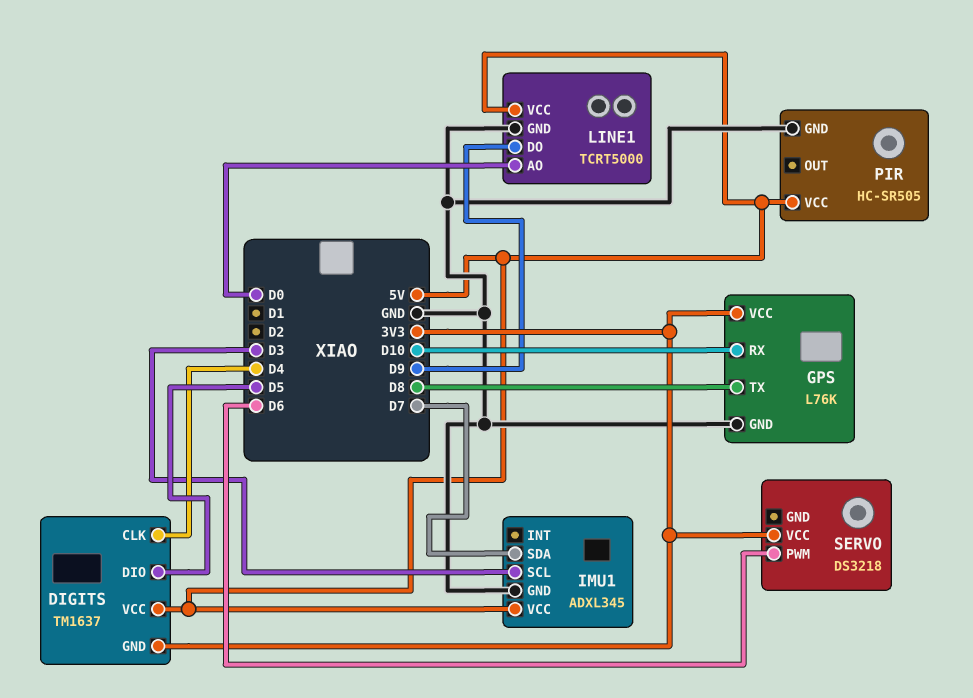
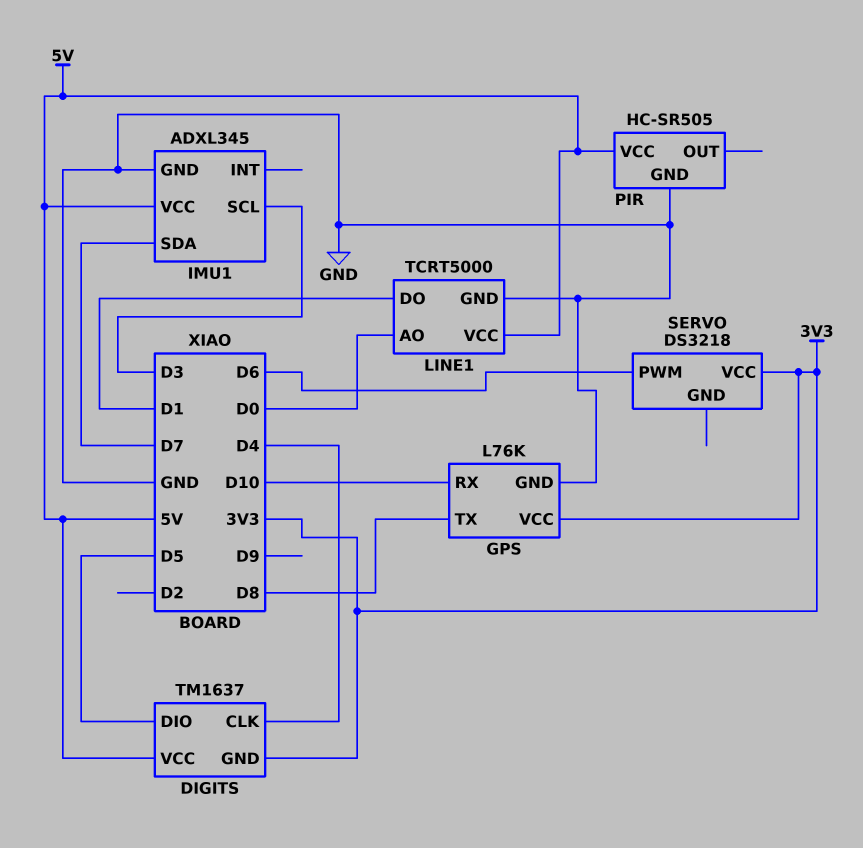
LINE1 pin DO: D9 -> D1

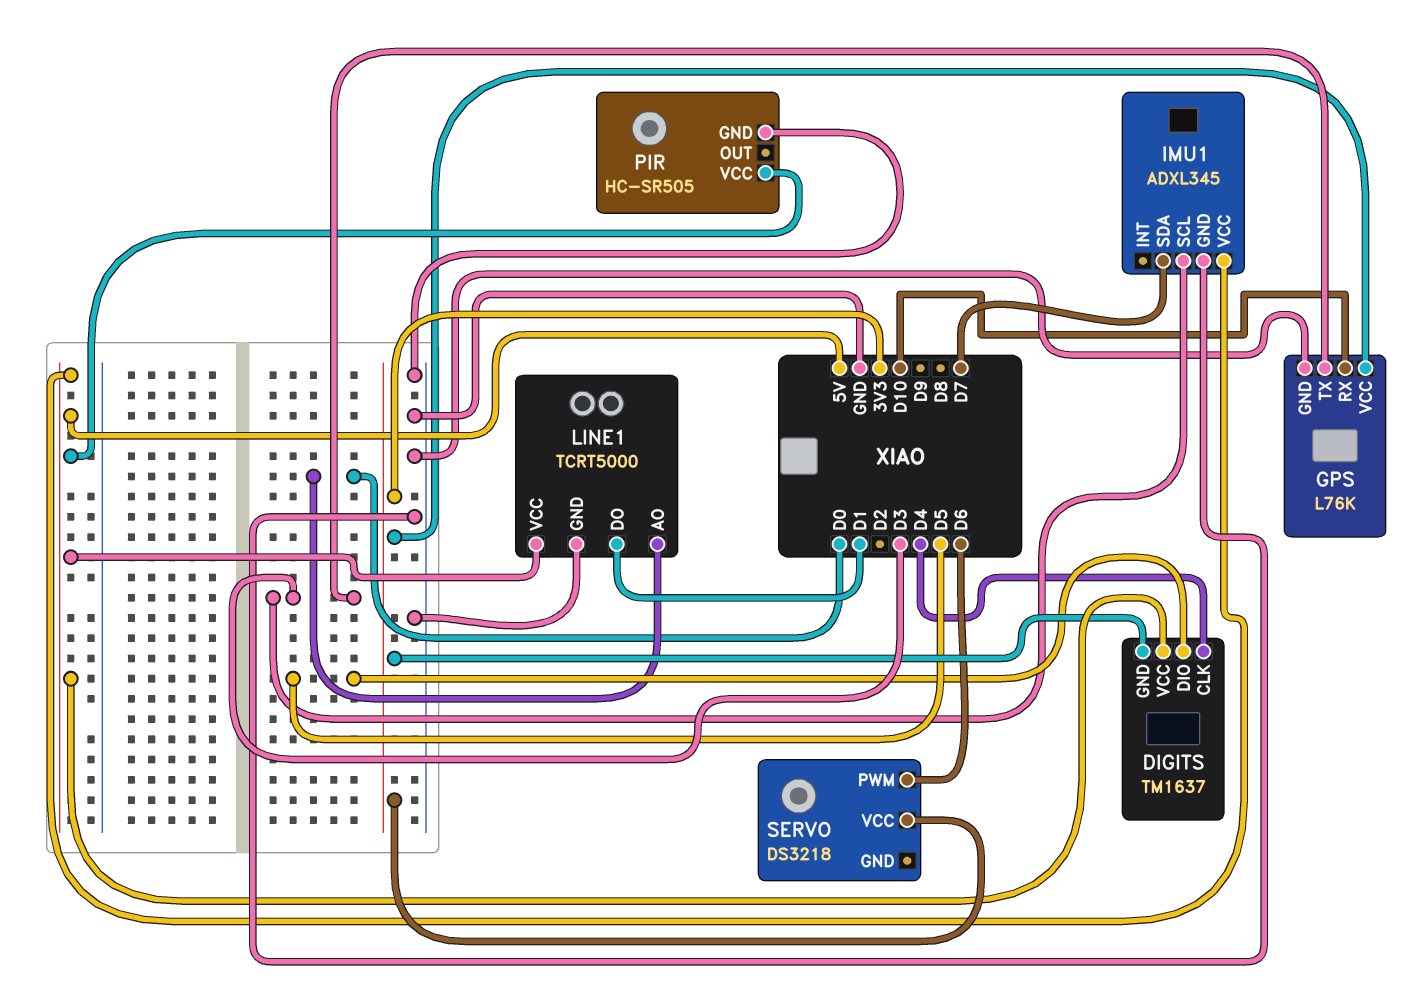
GPS pin TX: D8 -> D3

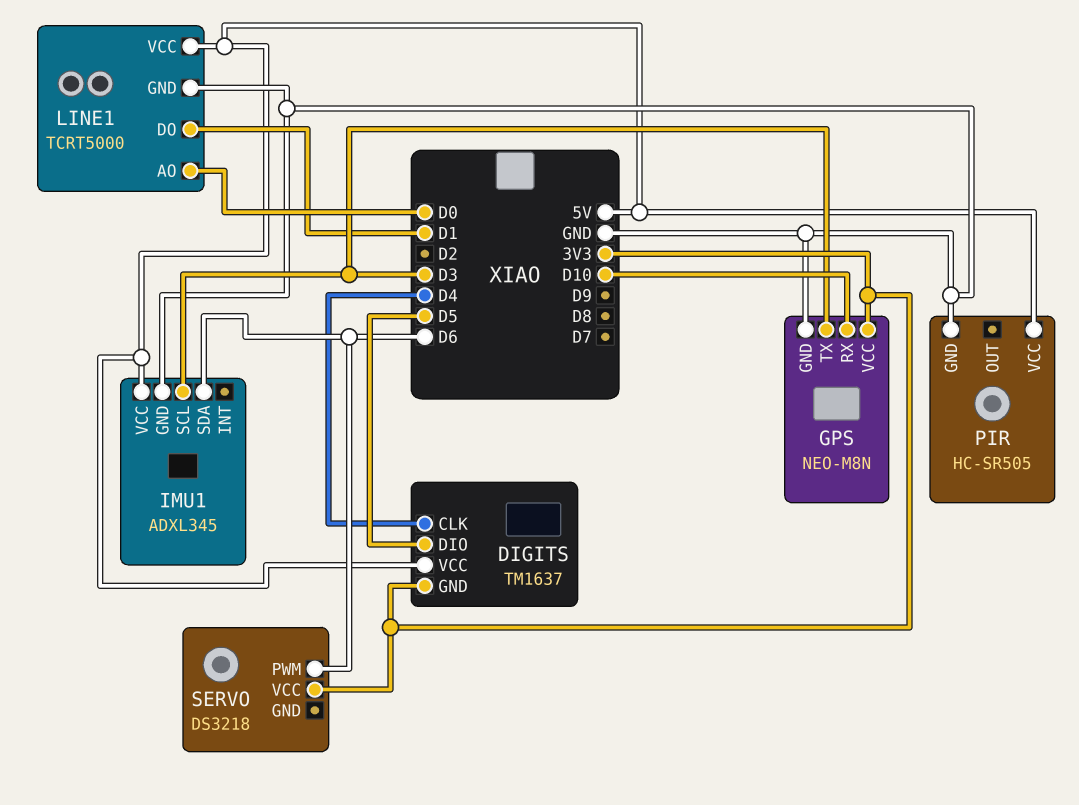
GPS: L76K -> NEO-M8N
IMU1 pin SDA: D7 -> D6

